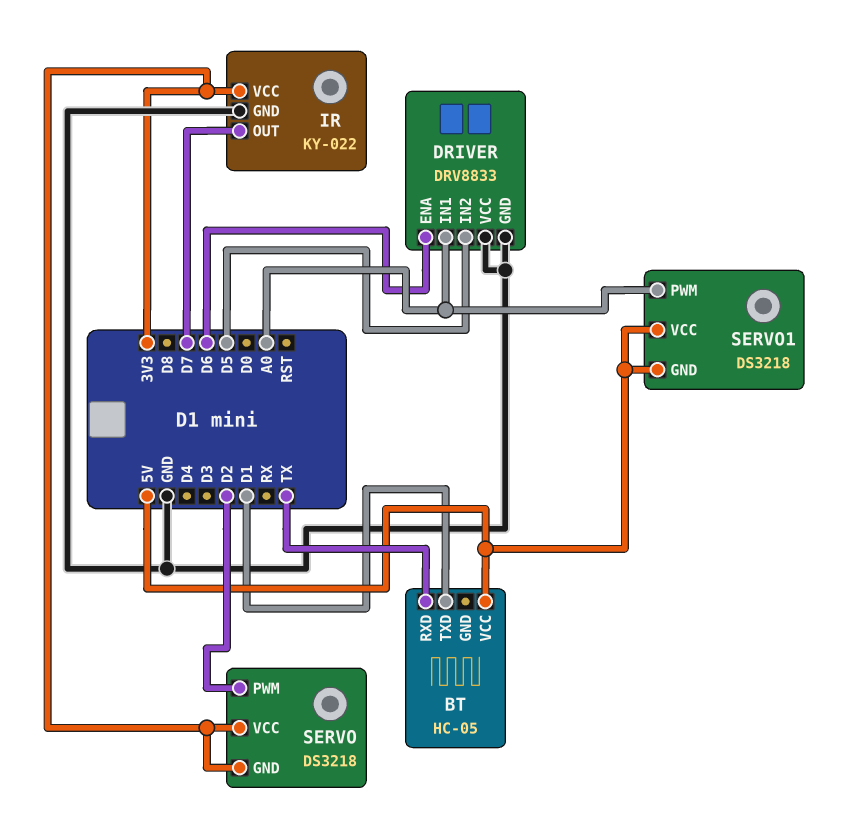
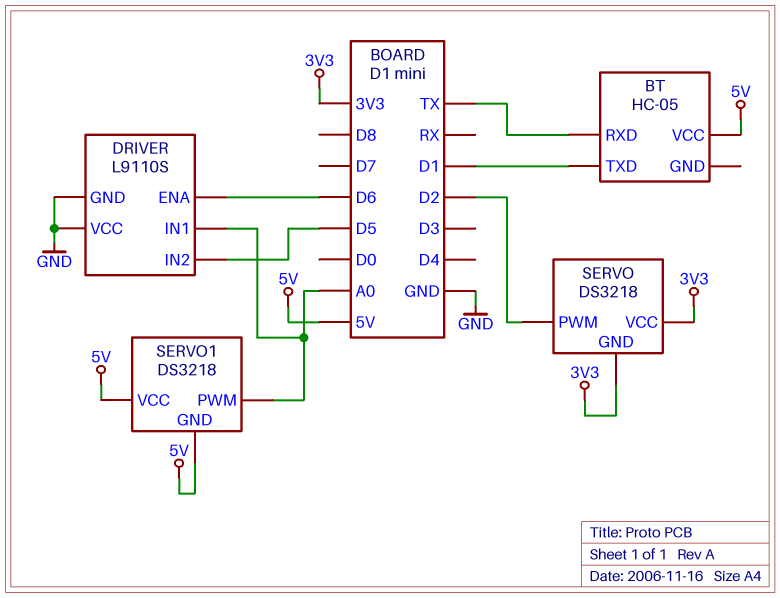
DRIVER: DRV8833 -> L9110S
IR: KY-022 -> none
IR pin GND: GND -> none
IR pin OUT: D7 -> none
IR pin VCC: 3V3 -> none

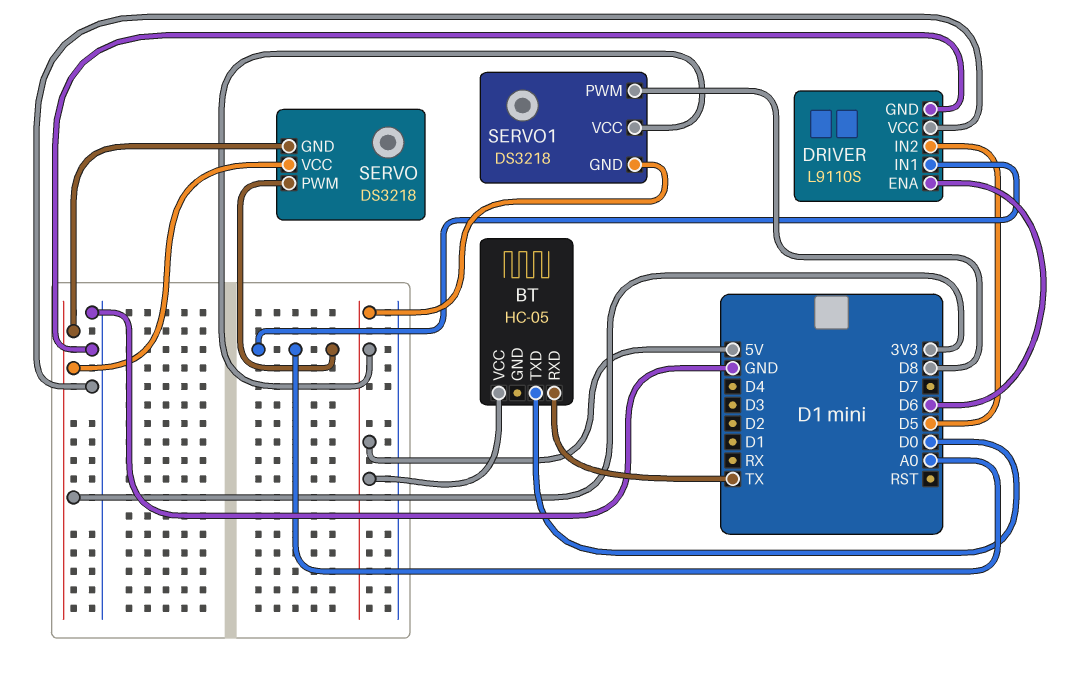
BT pin TXD: D1 -> D0
SERVO pin PWM: D2 -> A0
SERVO1 pin PWM: A0 -> D8

